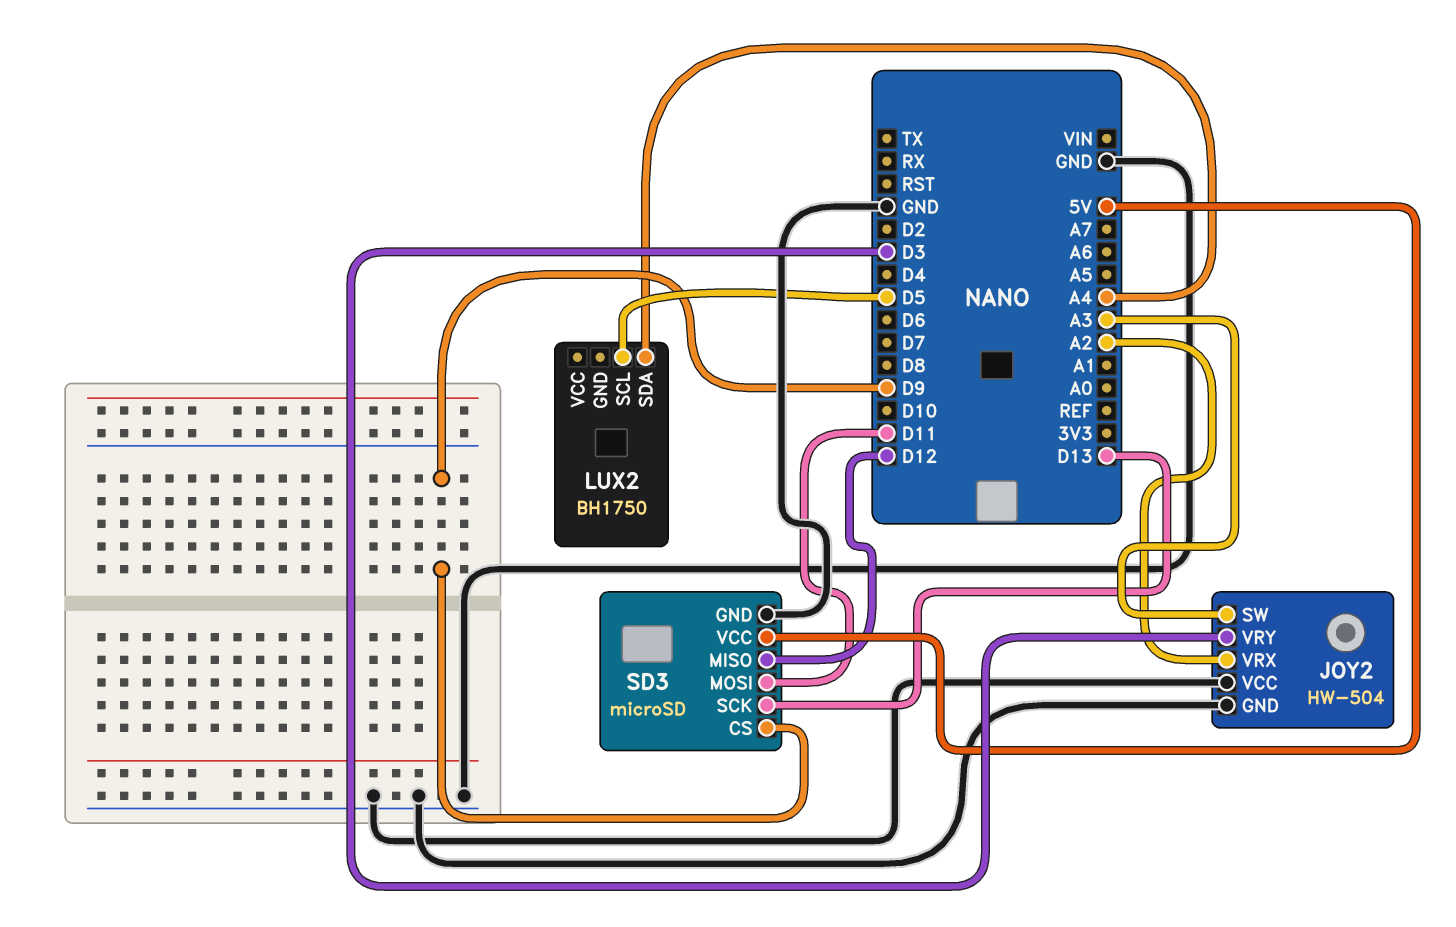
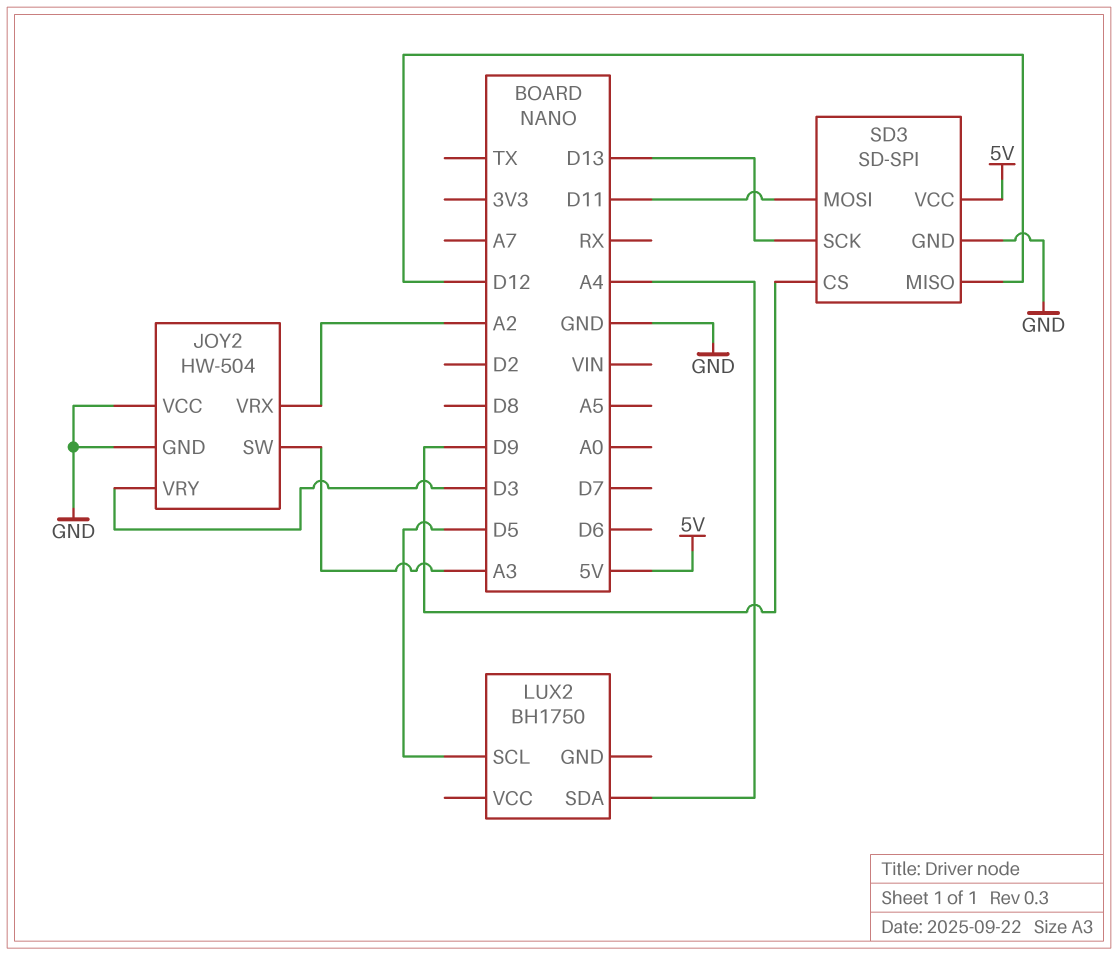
SD3: microSD -> SD-SPI

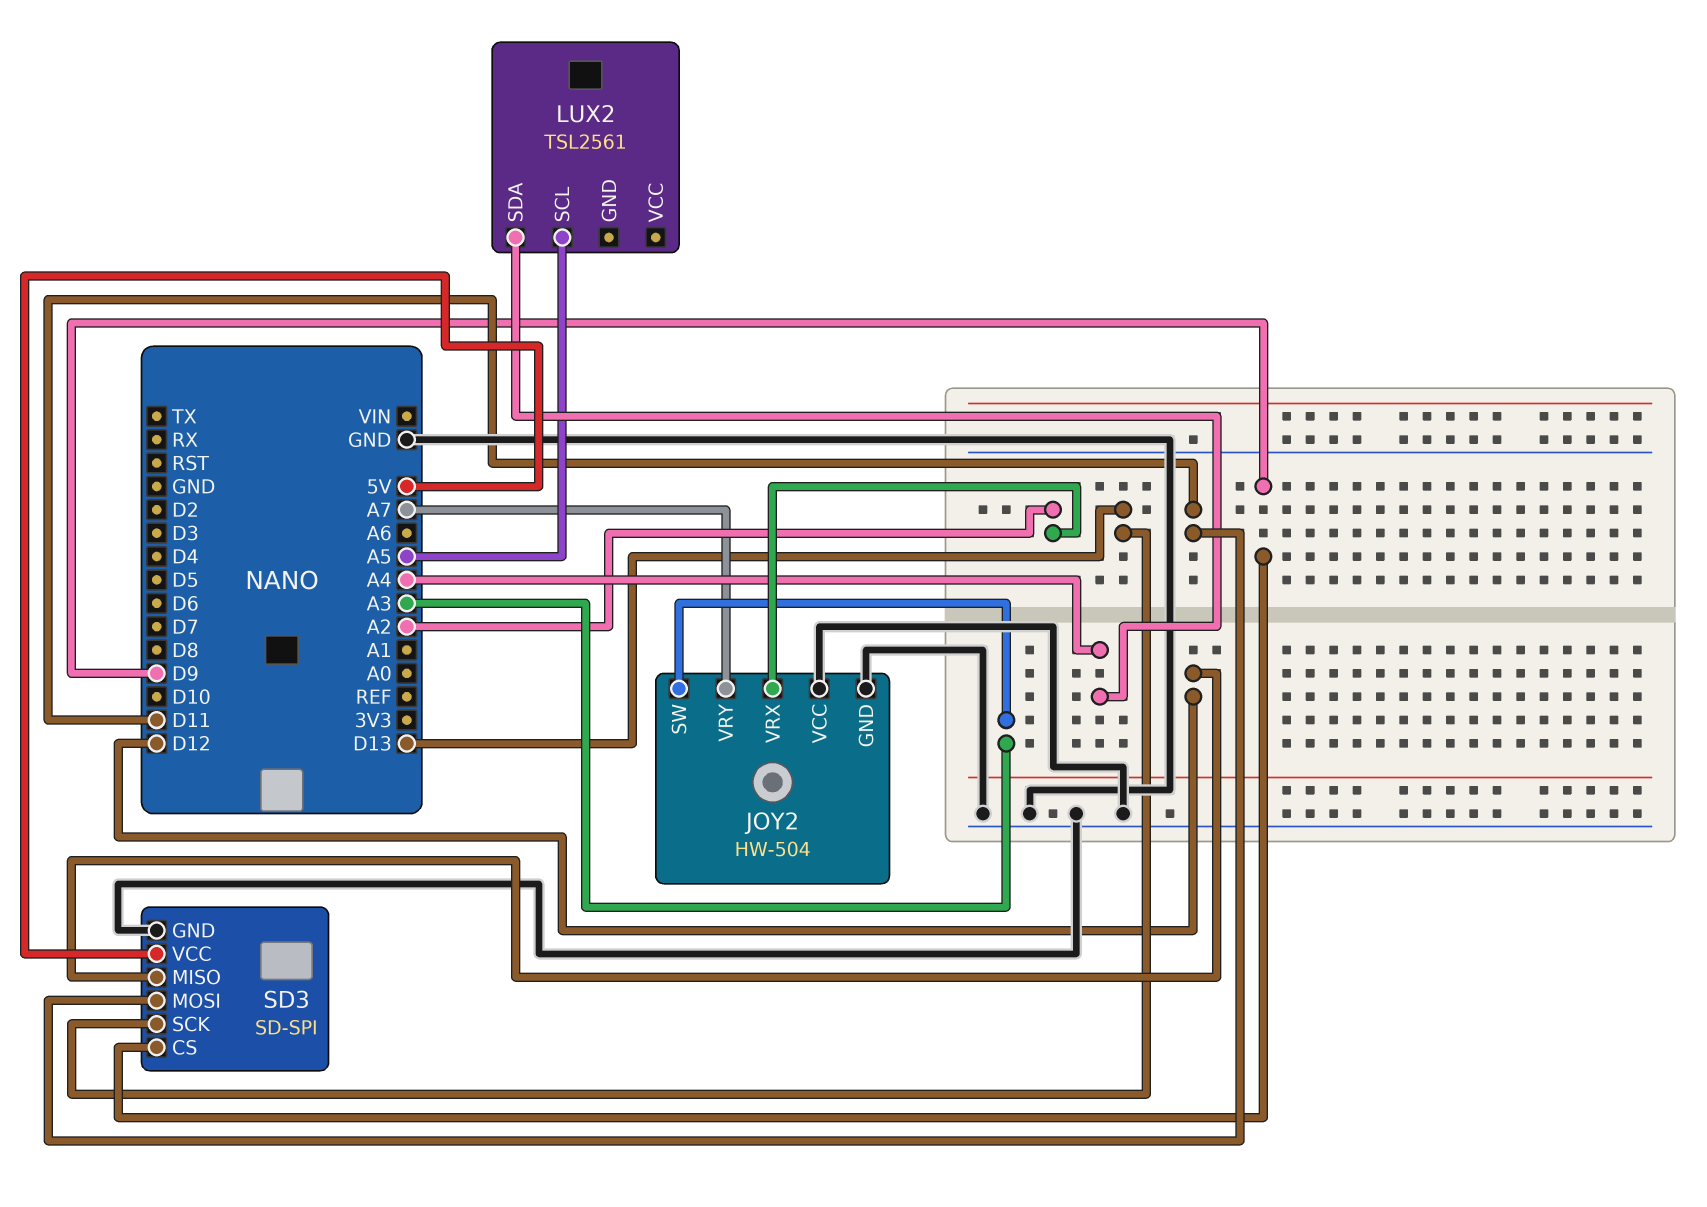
JOY2 pin VRY: D3 -> A7
LUX2: BH1750 -> TSL2561
LUX2 pin SCL: D5 -> A5

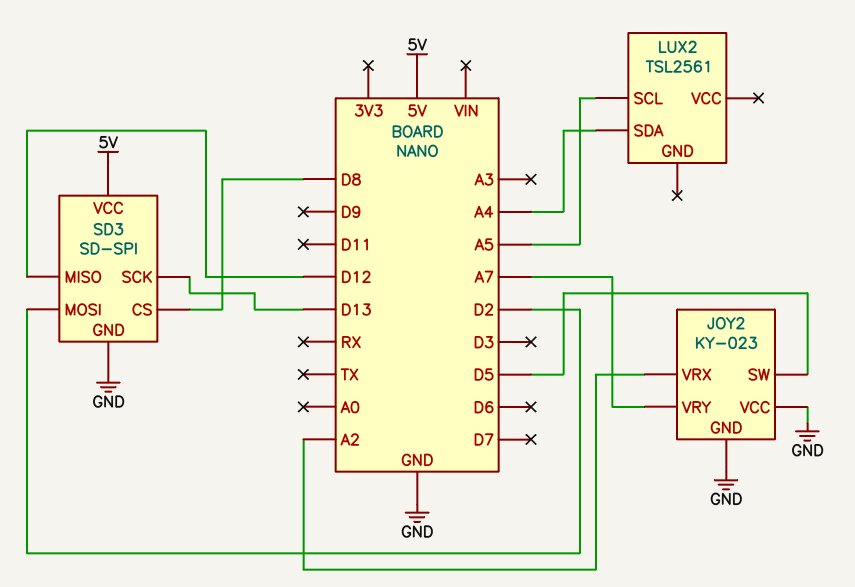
JOY2: HW-504 -> KY-023
JOY2 pin SW: A3 -> D5
SD3 pin CS: D9 -> D8
SD3 pin MOSI: D11 -> D2

